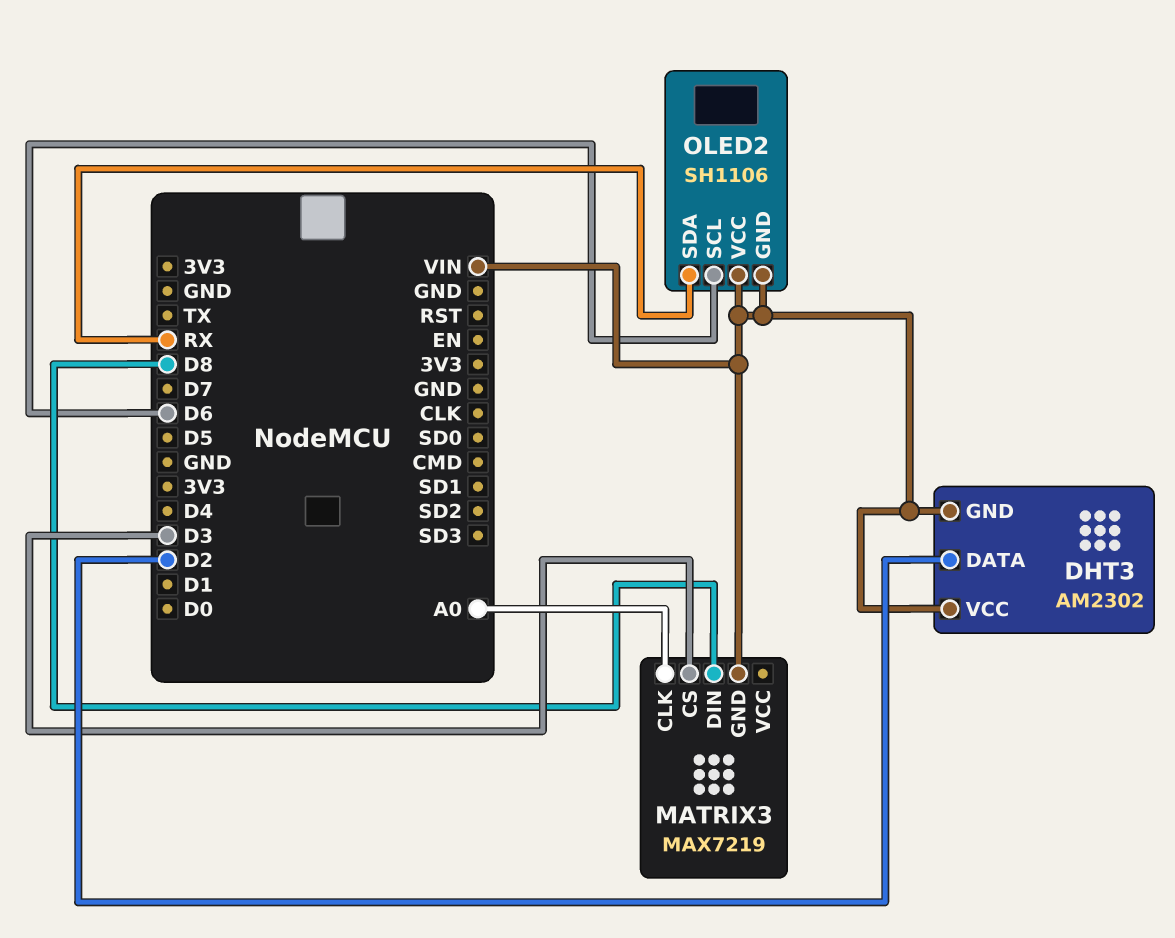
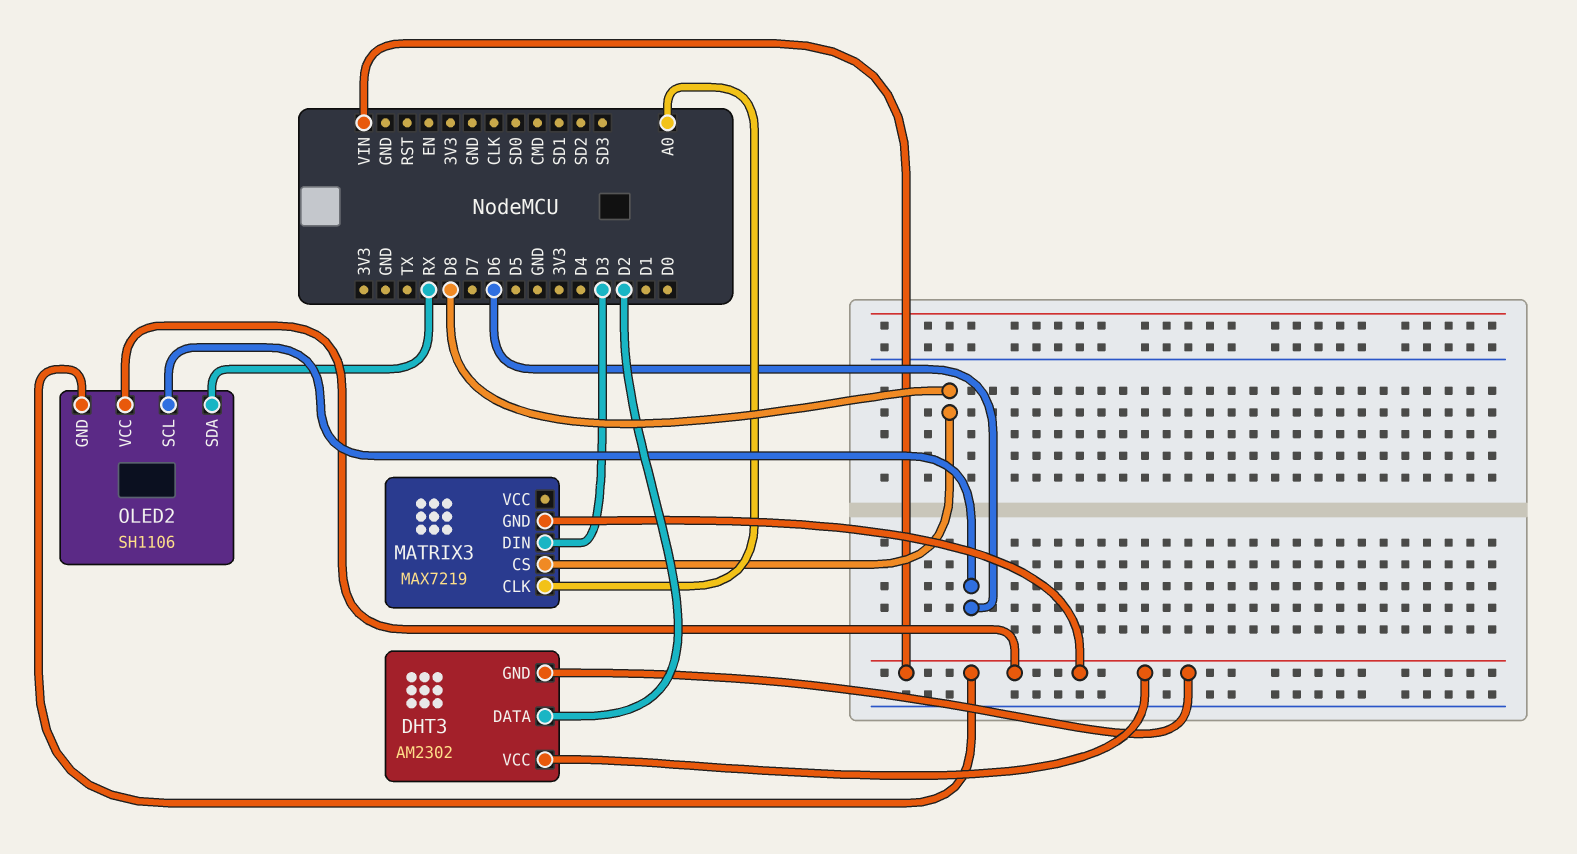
MATRIX3 pin CS: D3 -> D8
MATRIX3 pin DIN: D8 -> D3

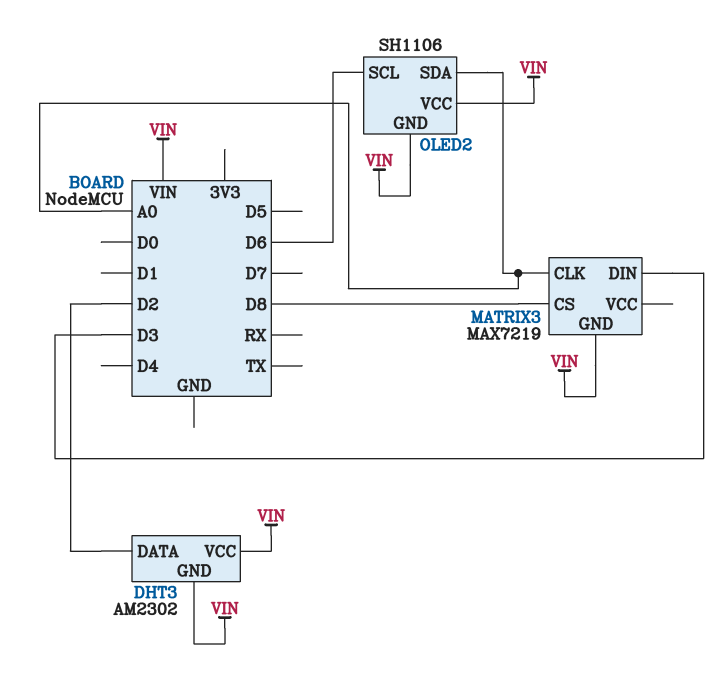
OLED2 pin SDA: RX -> A0

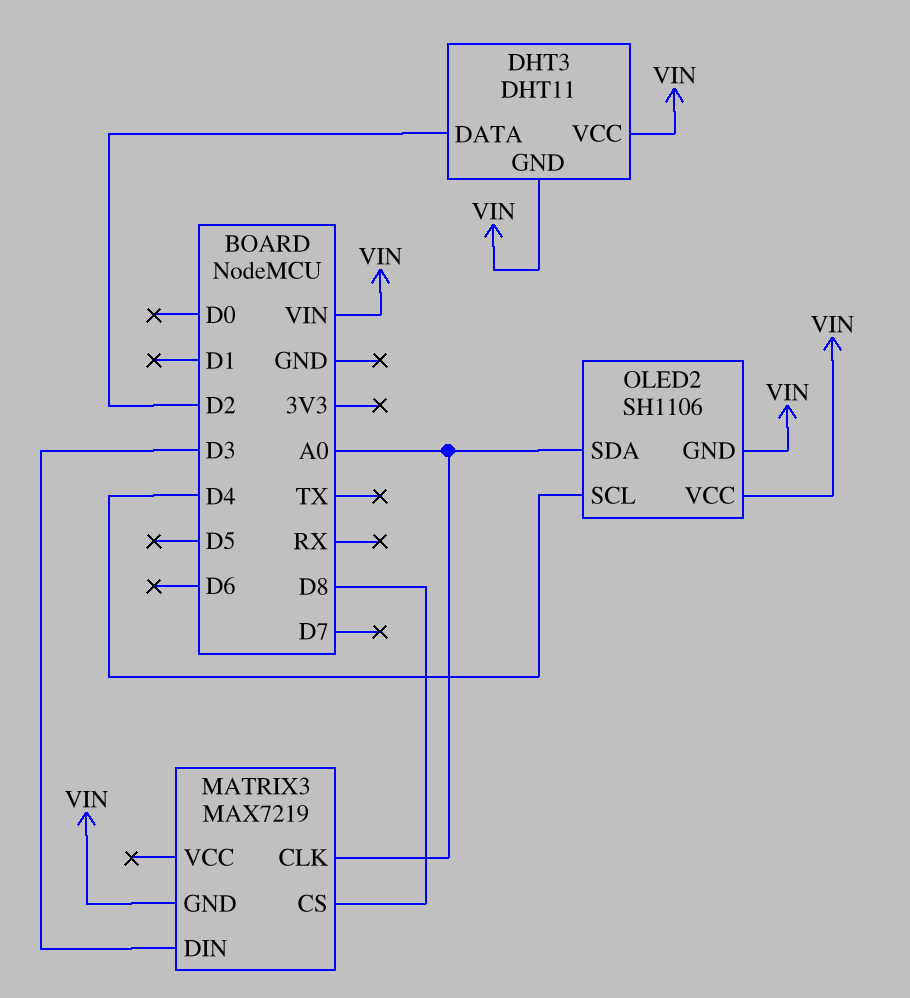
DHT3: AM2302 -> DHT11
OLED2 pin SCL: D6 -> D4

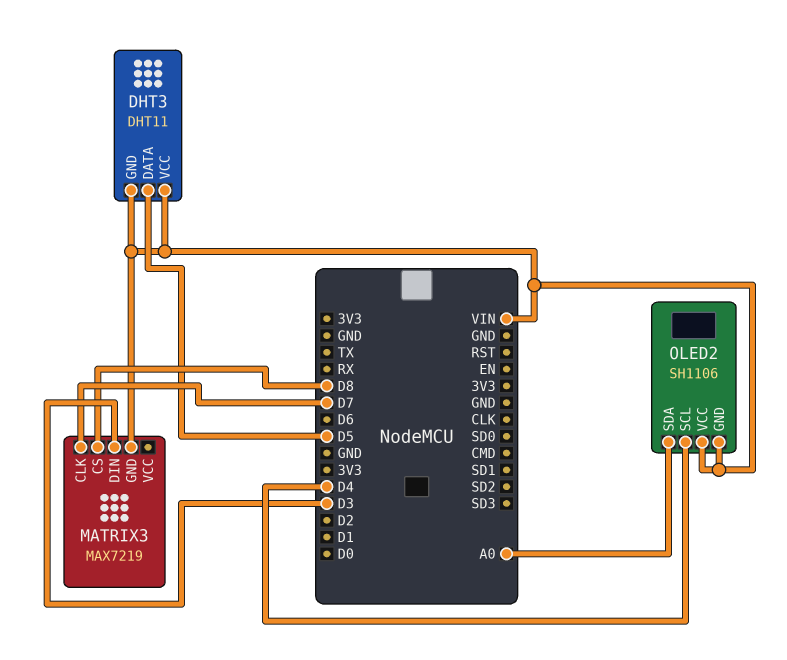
DHT3 pin DATA: D2 -> D5
MATRIX3 pin CLK: A0 -> D7

